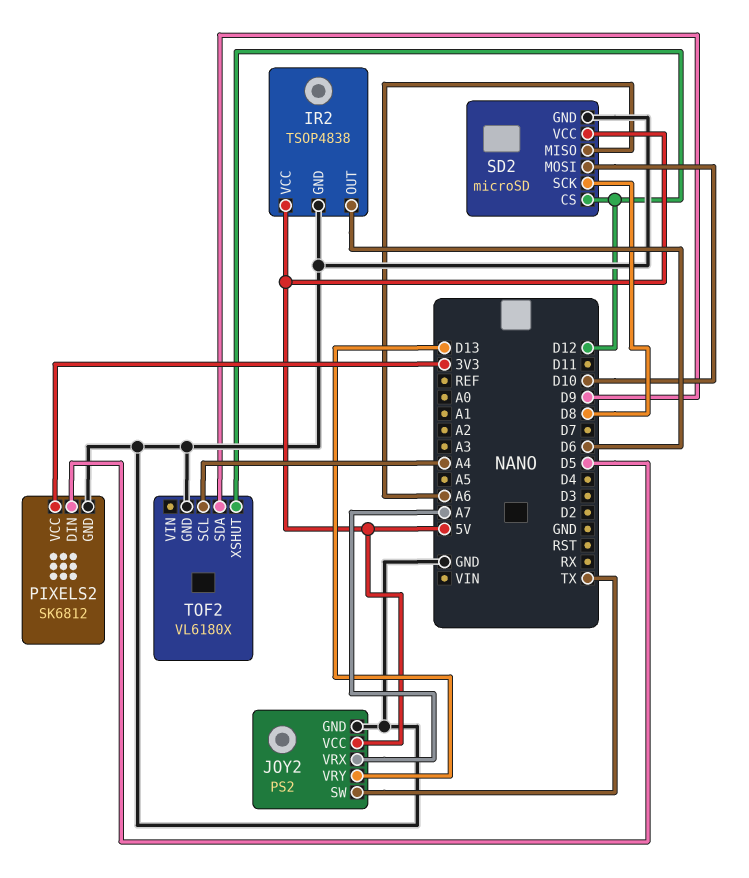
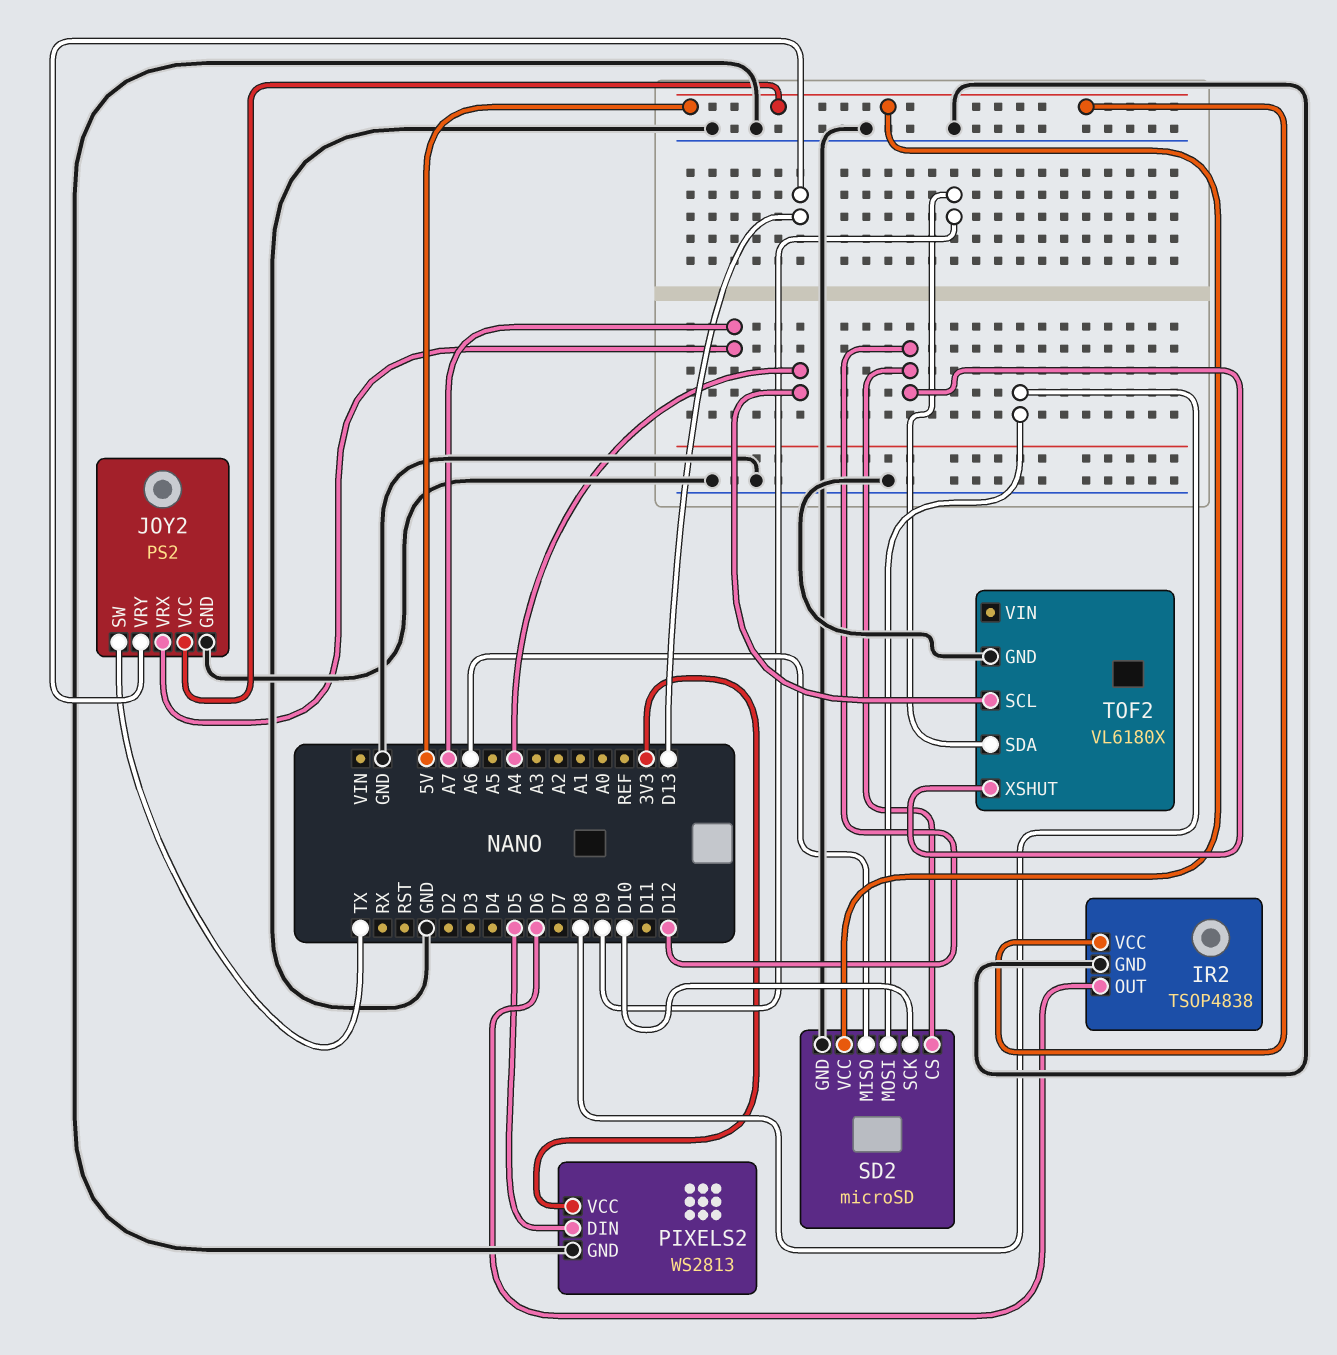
PIXELS2: SK6812 -> WS2813
SD2 pin MOSI: D10 -> D8
SD2 pin SCK: D8 -> D10

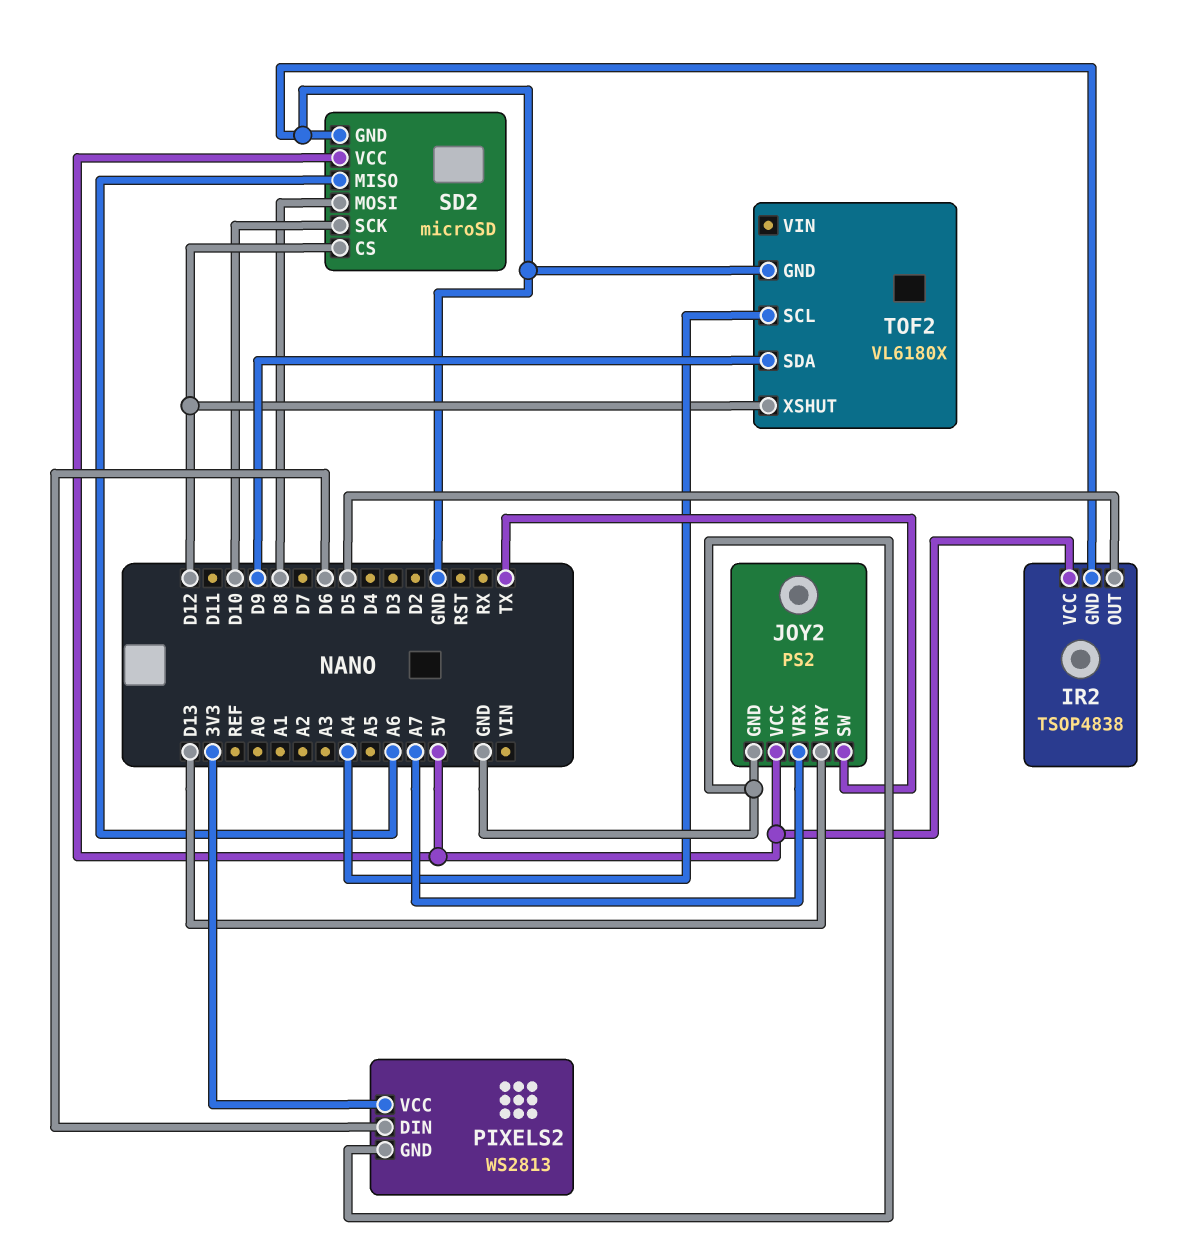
IR2 pin OUT: D6 -> D5
PIXELS2 pin DIN: D5 -> D6

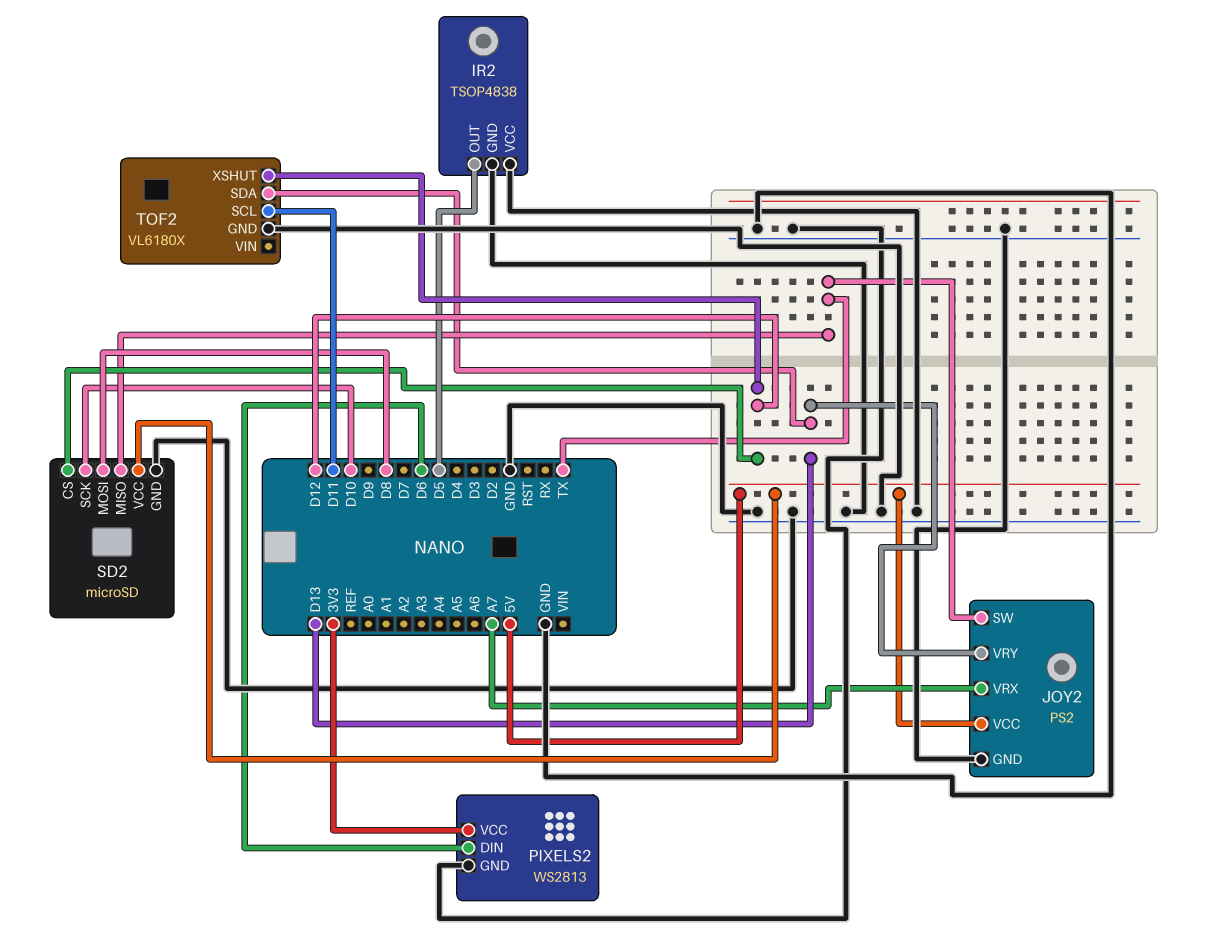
IR2 pin VCC: 5V -> GND
SD2 pin MISO: A6 -> TX
TOF2 pin SCL: A4 -> D11
TOF2 pin SDA: D9 -> D13

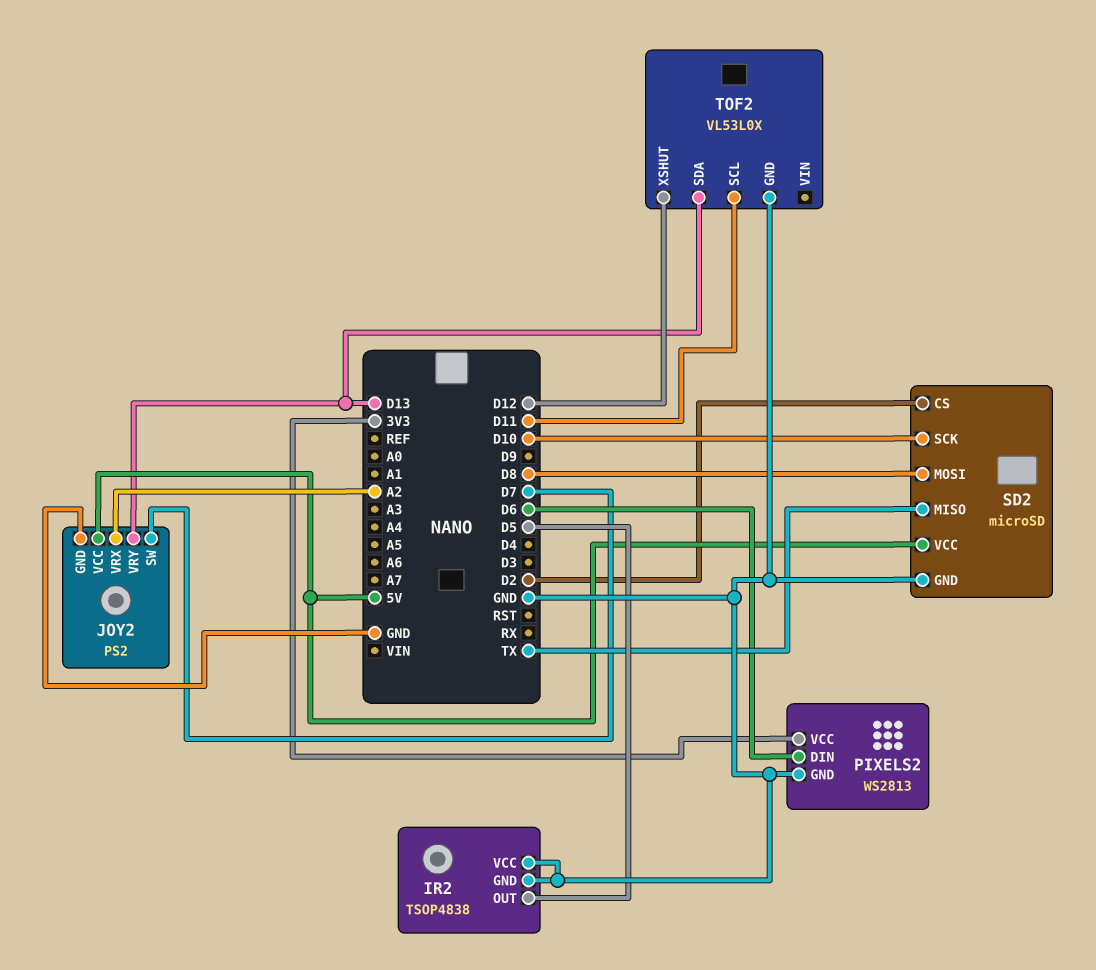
JOY2 pin SW: TX -> D7
JOY2 pin VRX: A7 -> A2
SD2 pin CS: D12 -> D2
TOF2: VL6180X -> VL53L0X

